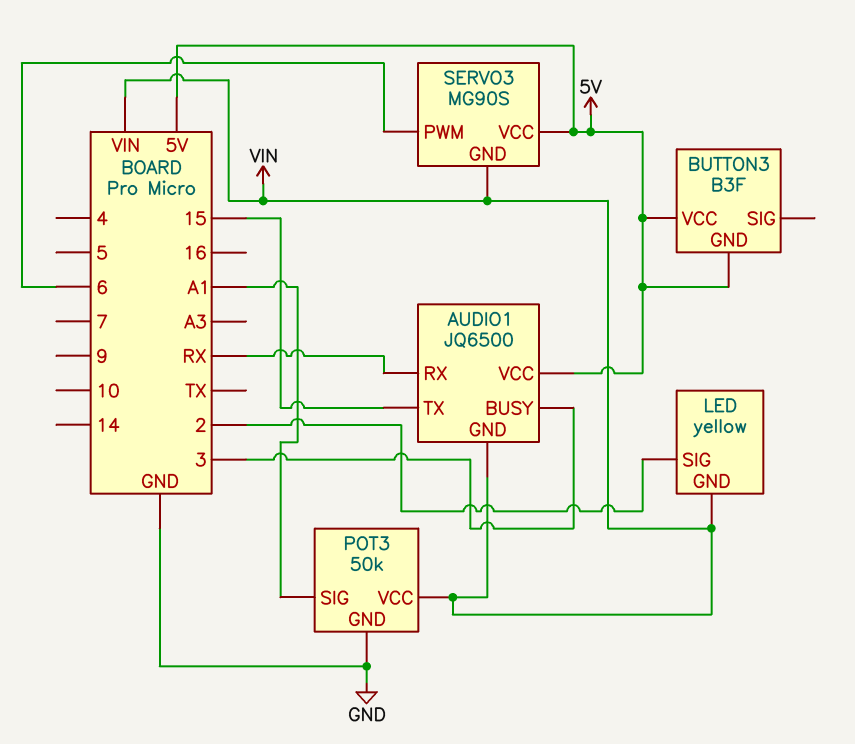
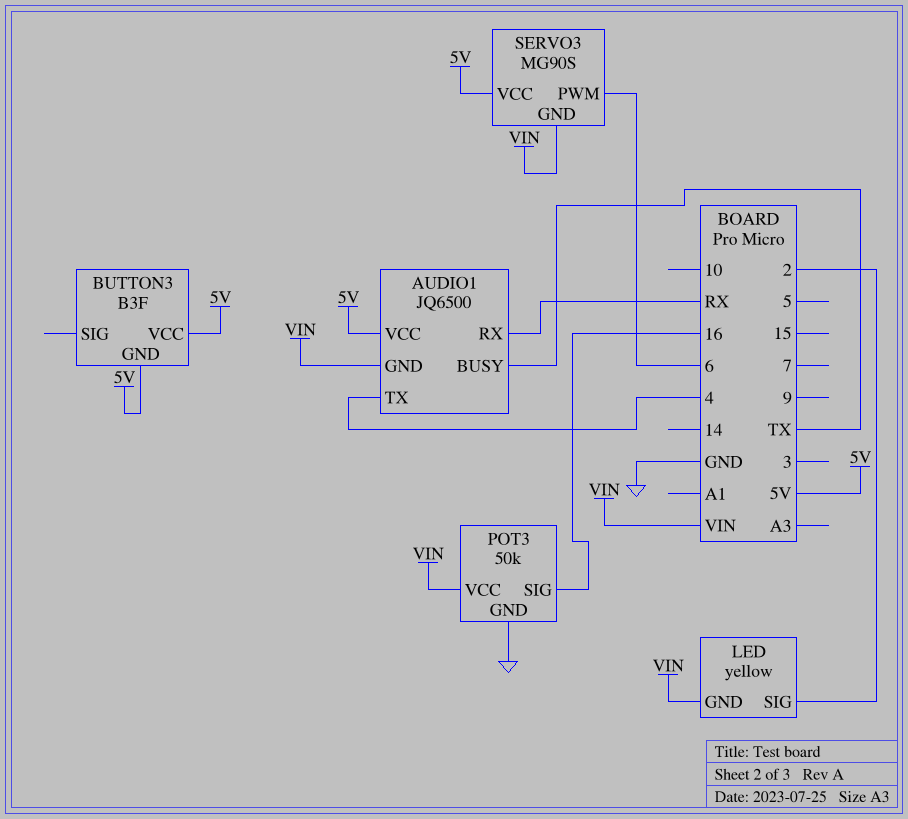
AUDIO1 pin BUSY: 3 -> TX
AUDIO1 pin TX: 15 -> 4
POT3 pin SIG: A1 -> 16

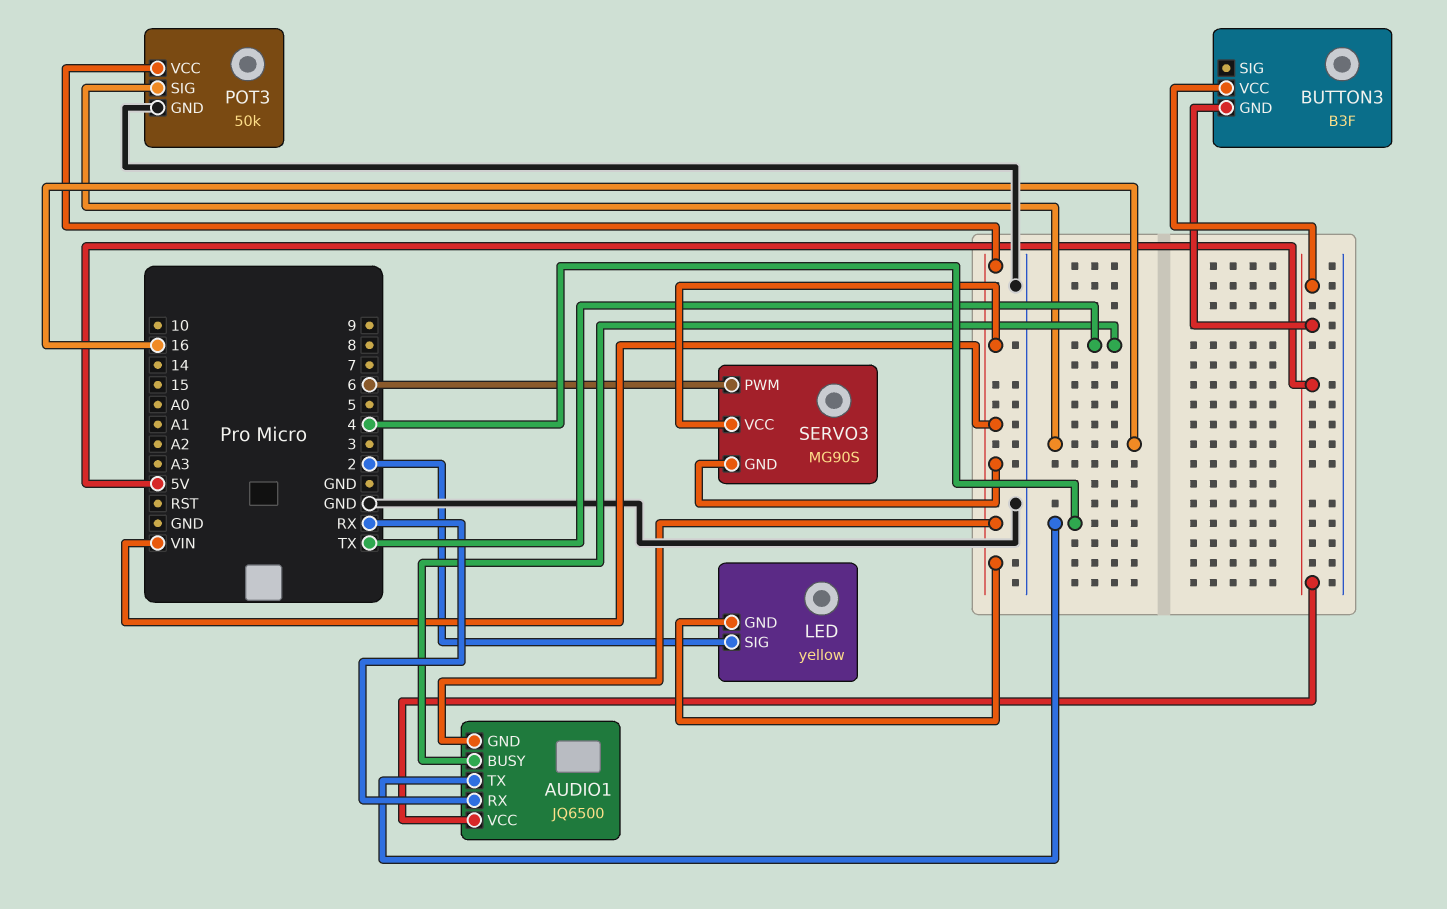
SERVO3 pin VCC: 5V -> VIN

